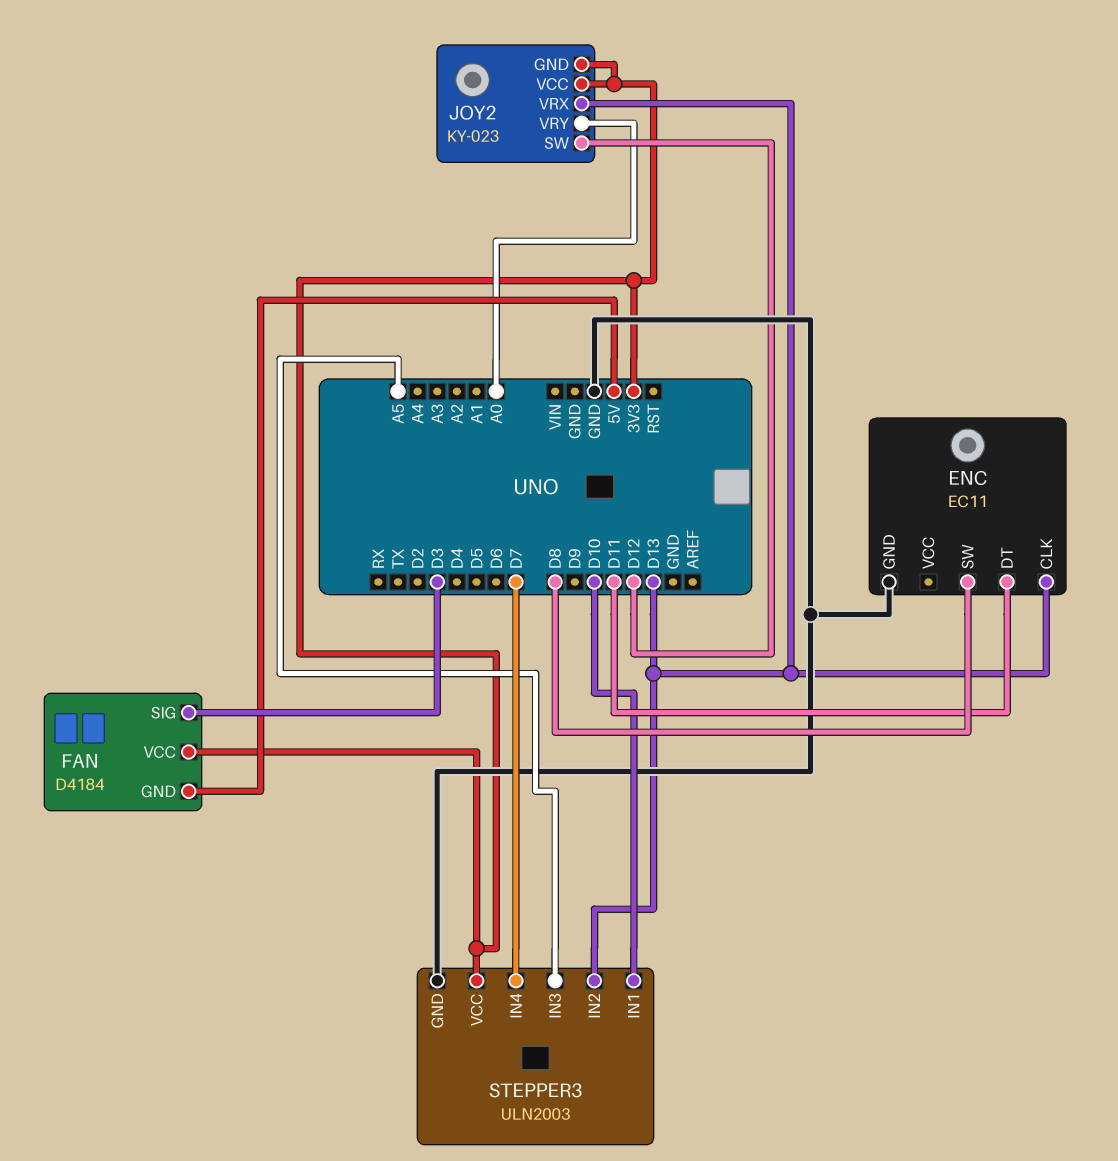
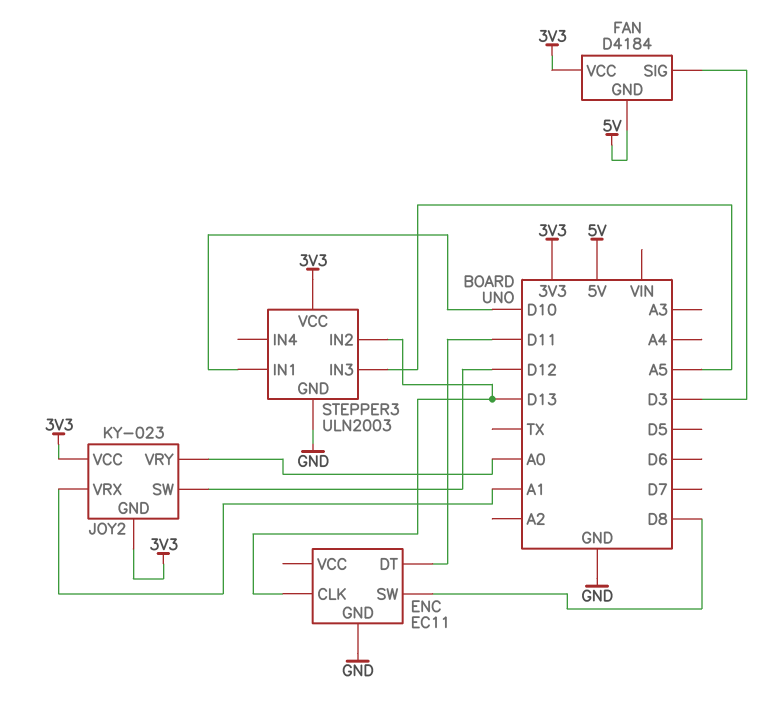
JOY2 pin VRX: D13 -> A1
STEPPER3 pin IN4: D7 -> none

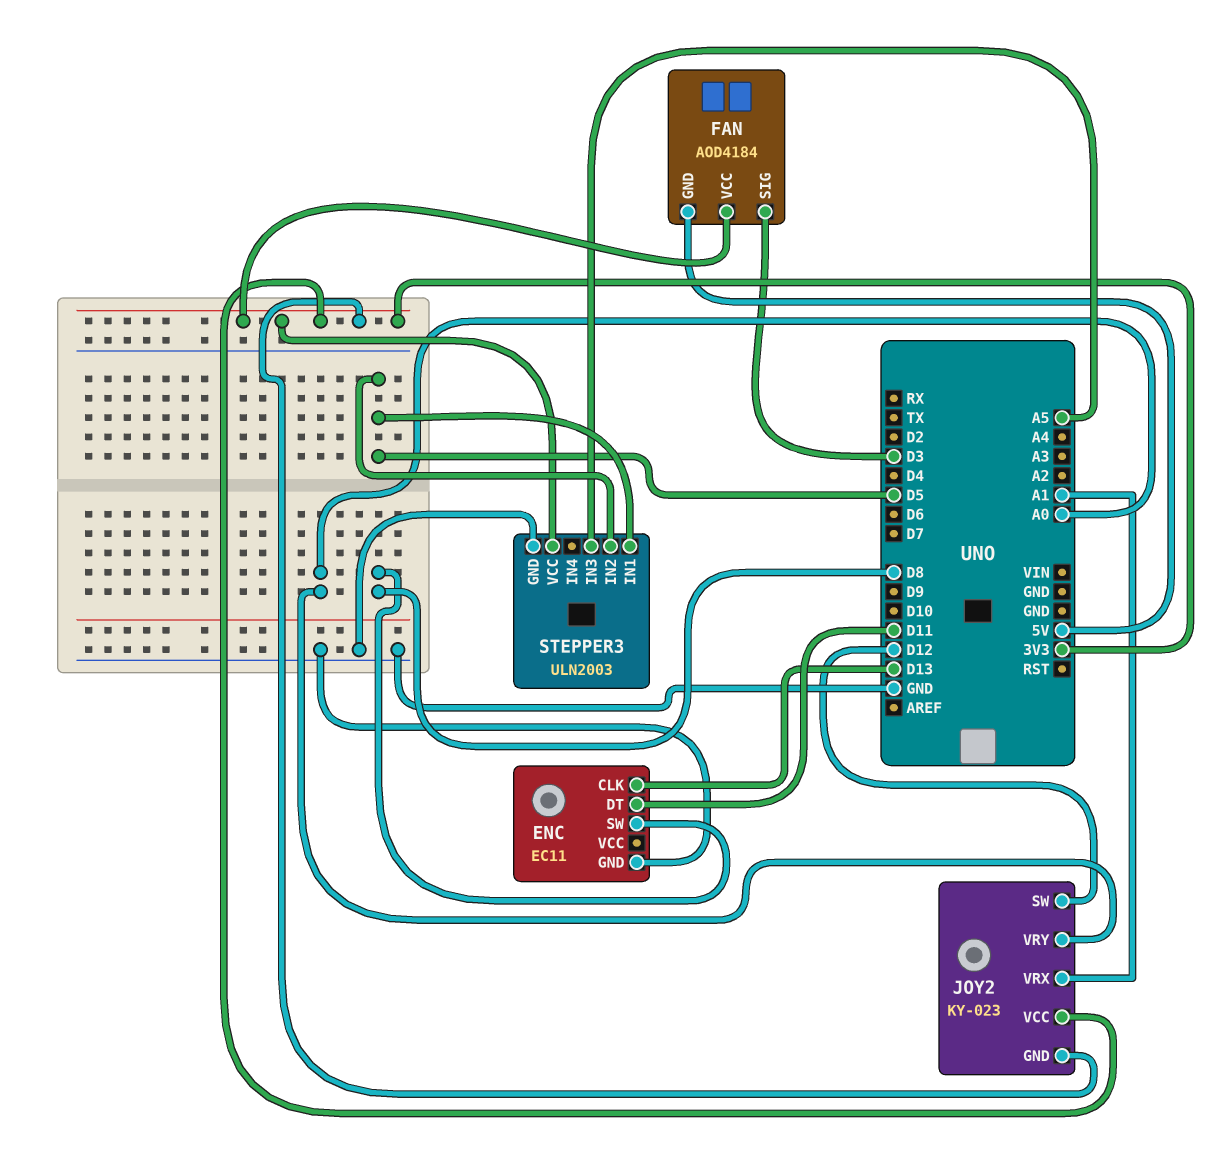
FAN: D4184 -> AOD4184
STEPPER3 pin IN1: D10 -> D5
STEPPER3 pin IN2: D13 -> D5

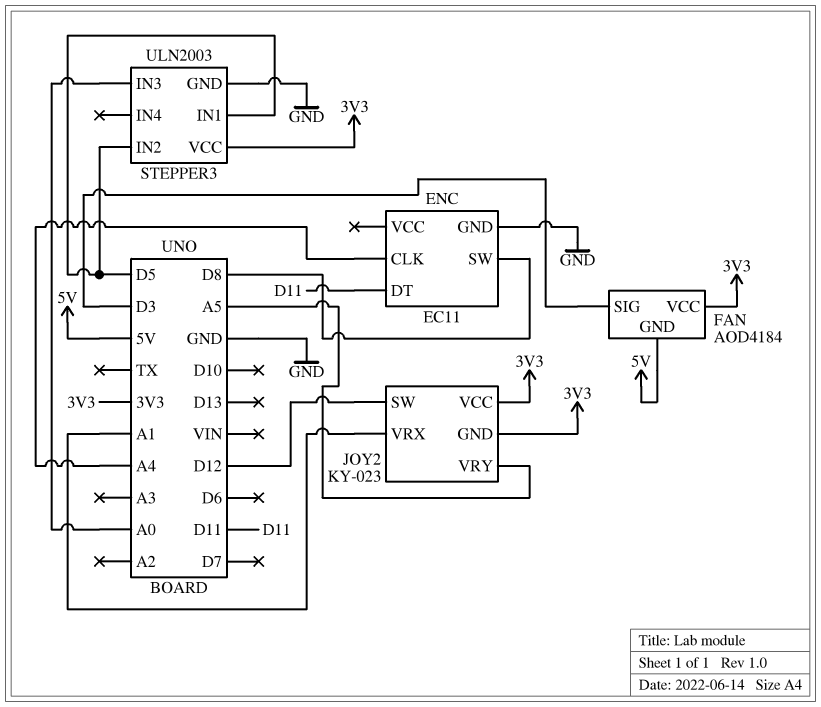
ENC pin CLK: D13 -> A4
JOY2 pin VRY: A0 -> A5
STEPPER3 pin IN3: A5 -> A0

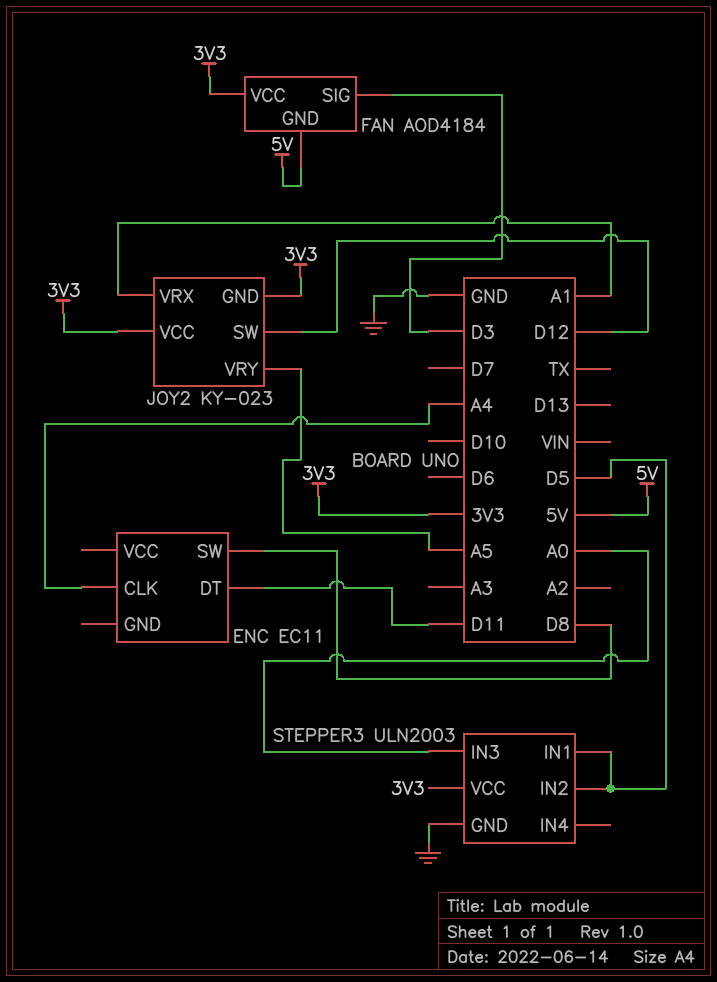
ENC pin GND: GND -> none

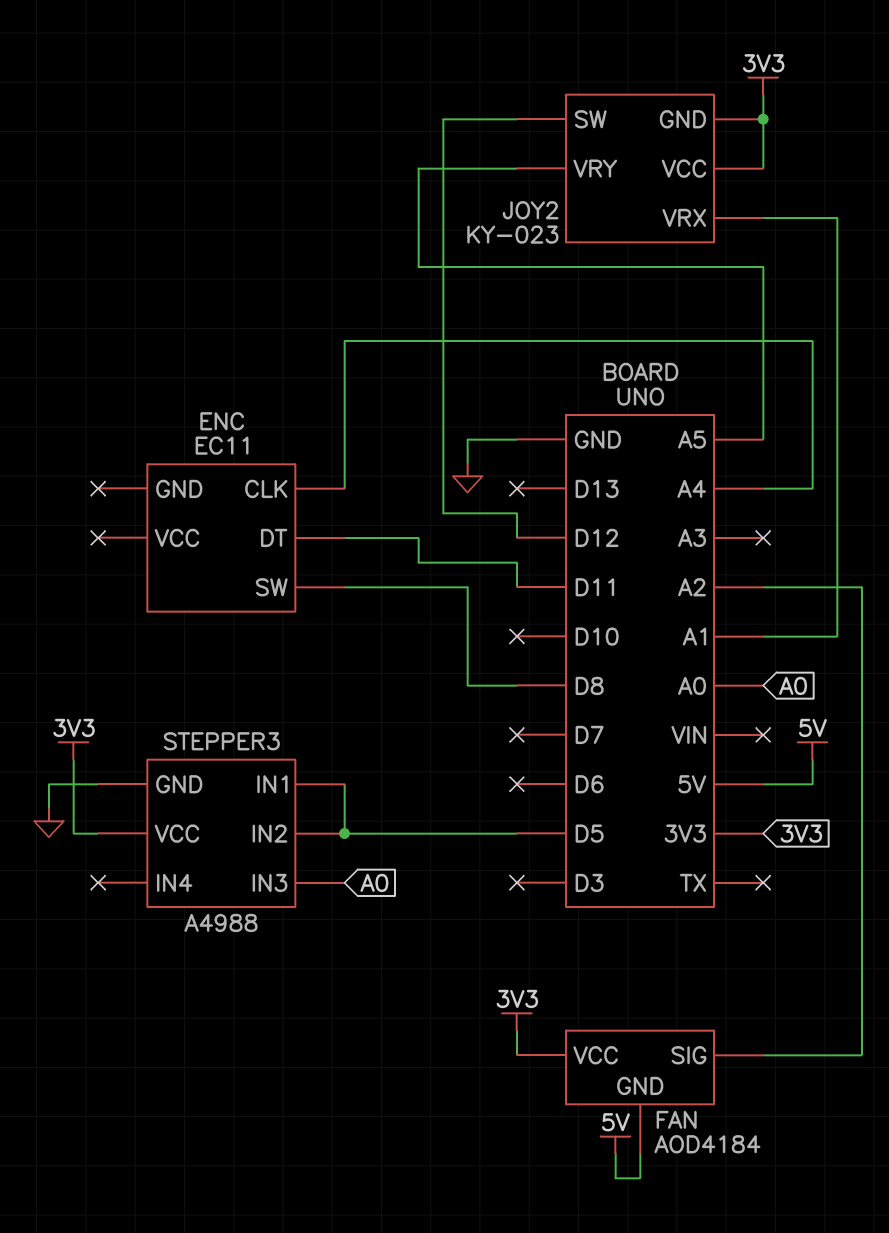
FAN pin SIG: D3 -> A2
STEPPER3: ULN2003 -> A4988

